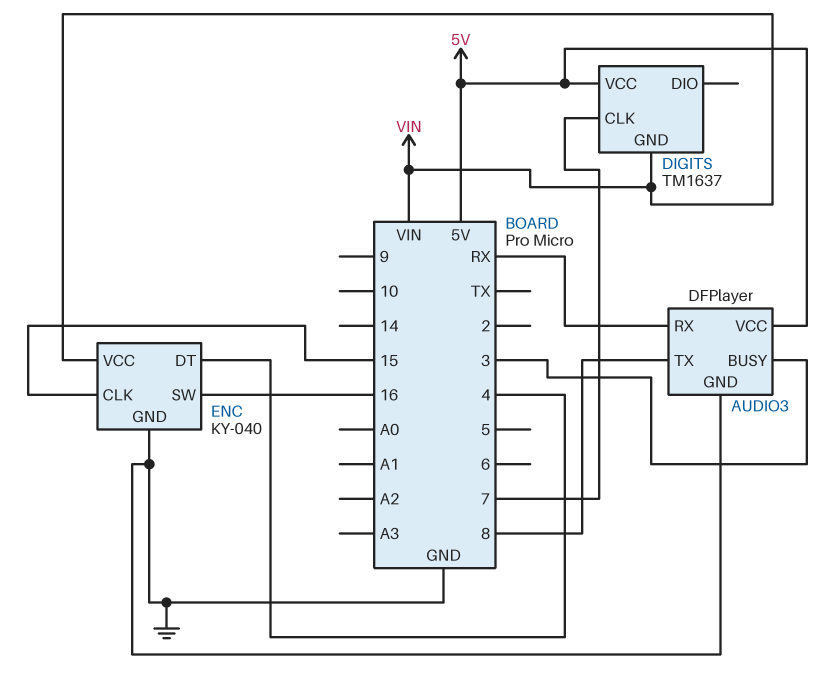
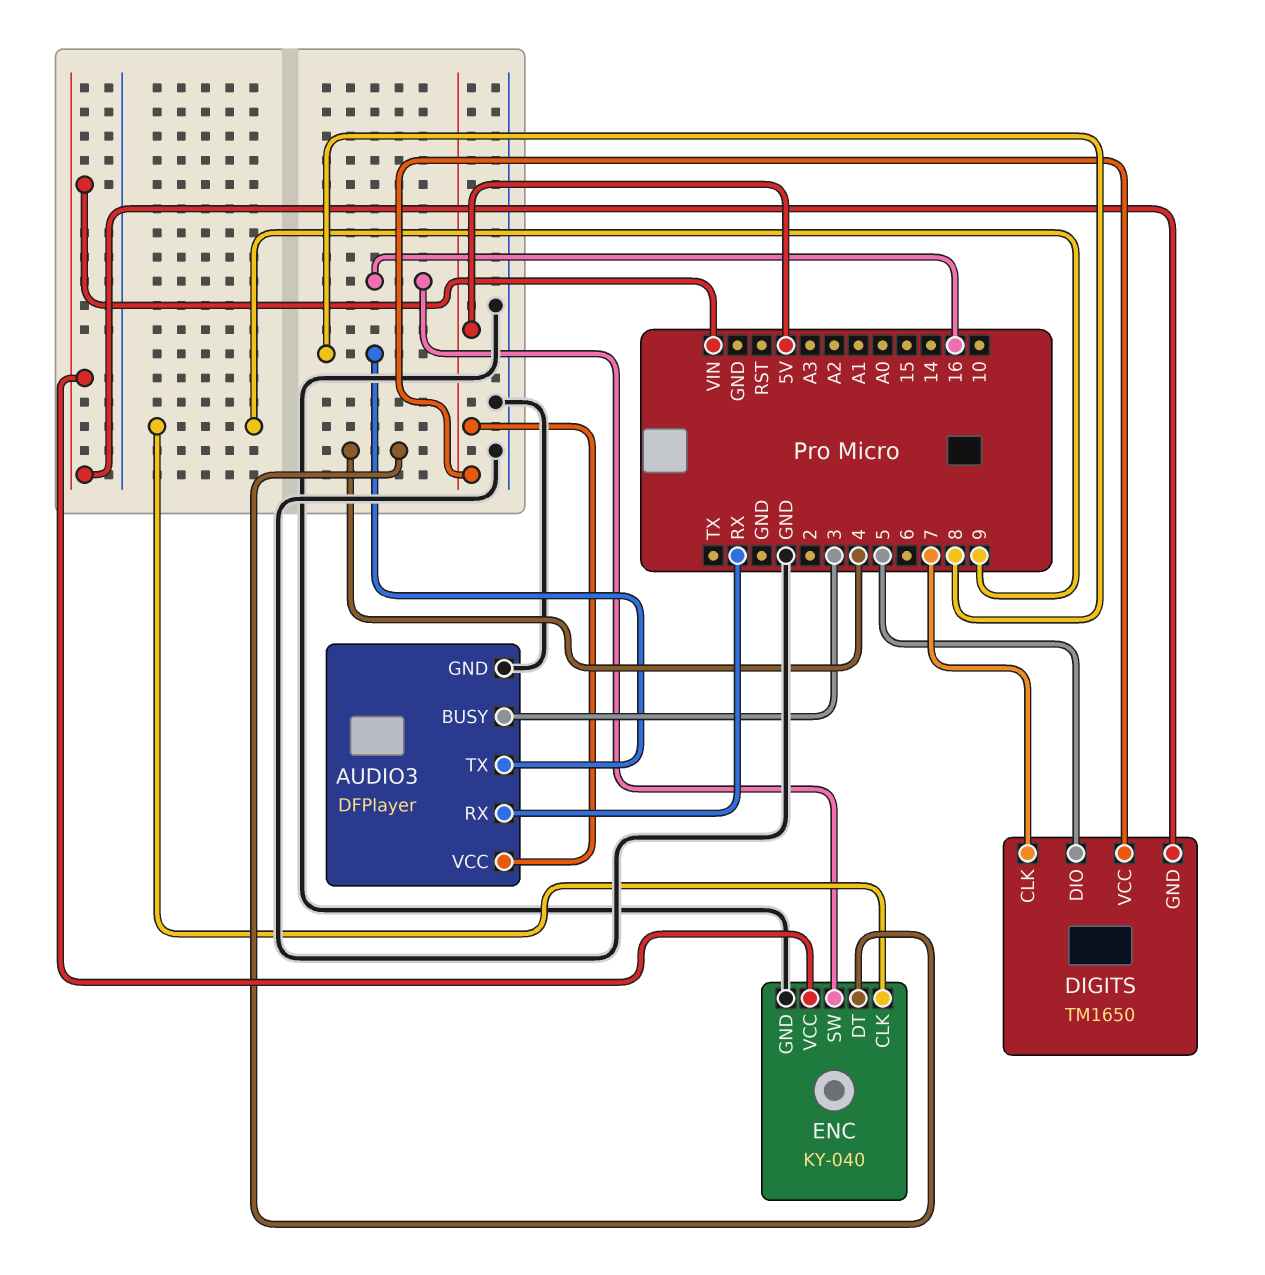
DIGITS: TM1637 -> TM1650
DIGITS pin DIO: none -> 5
ENC pin CLK: 15 -> 9

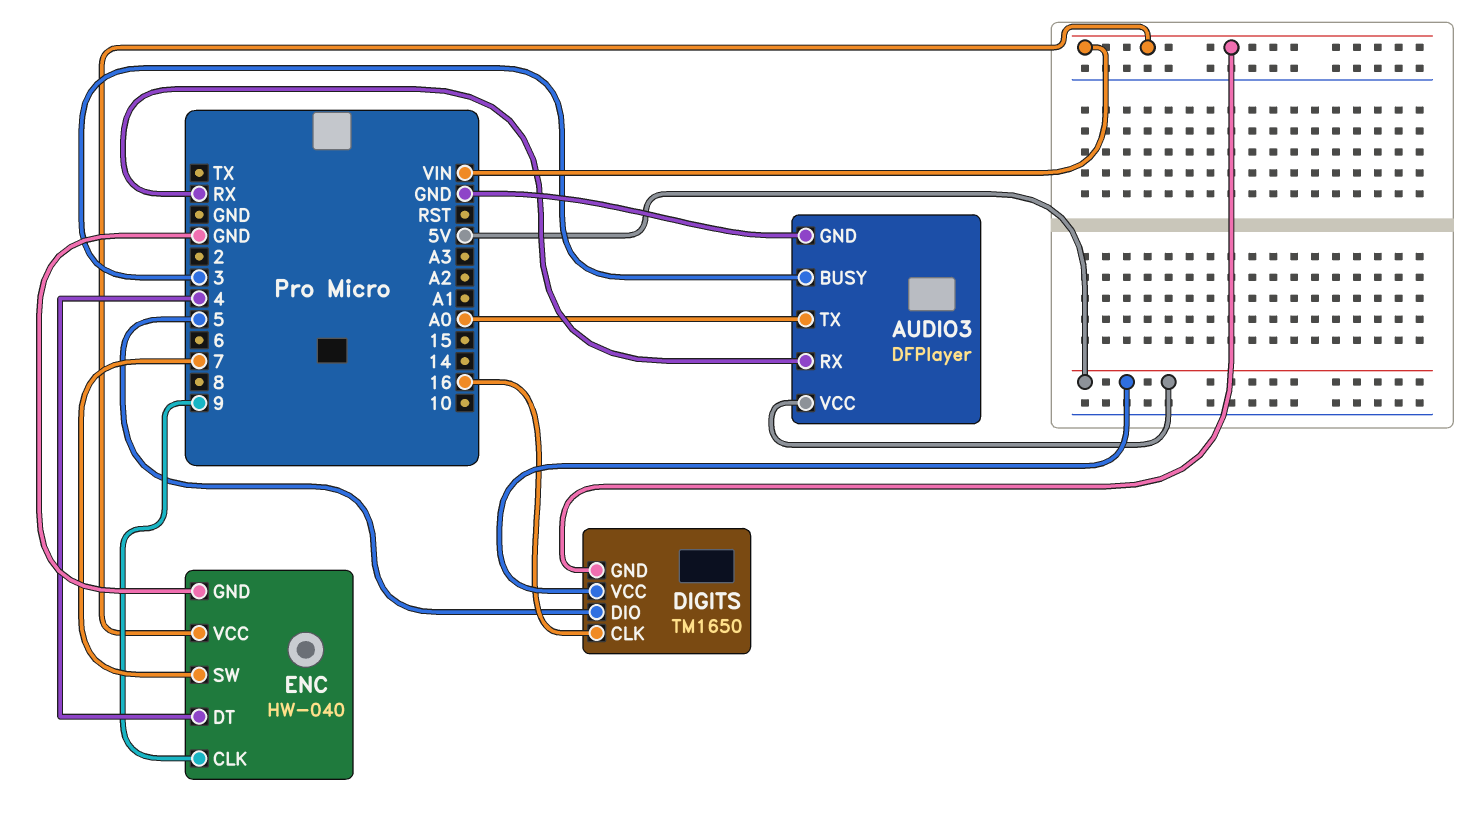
AUDIO3 pin TX: 8 -> A0
DIGITS pin CLK: 7 -> 16
ENC: KY-040 -> HW-040
ENC pin SW: 16 -> 7

